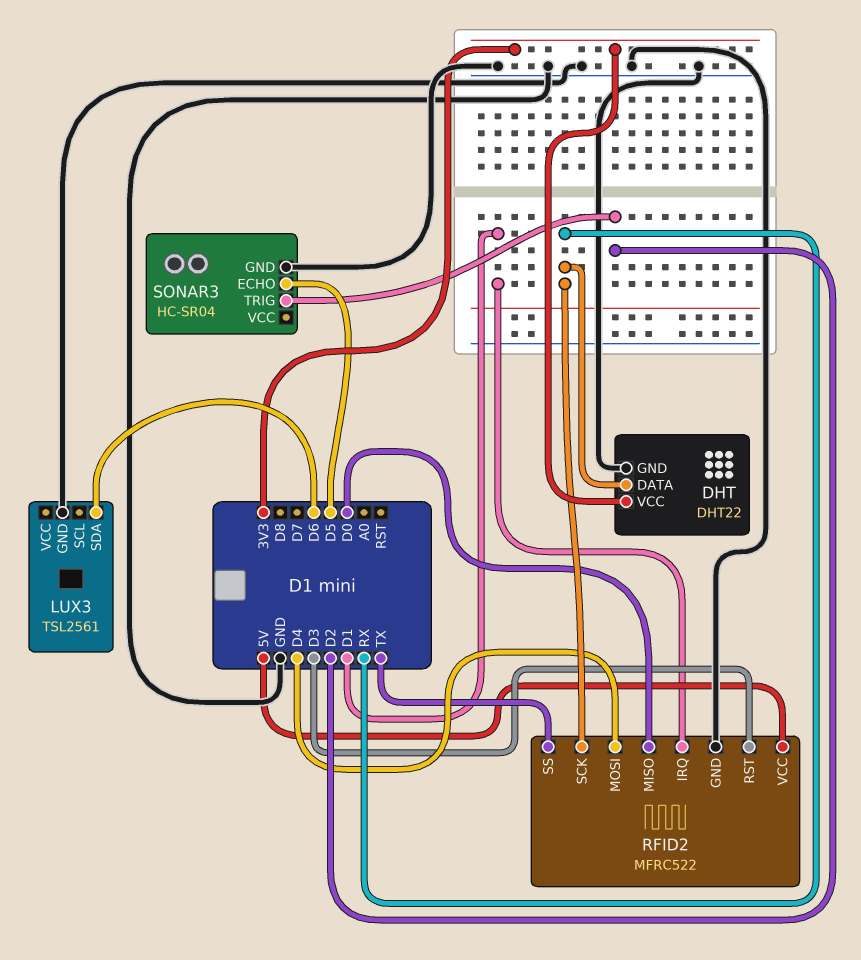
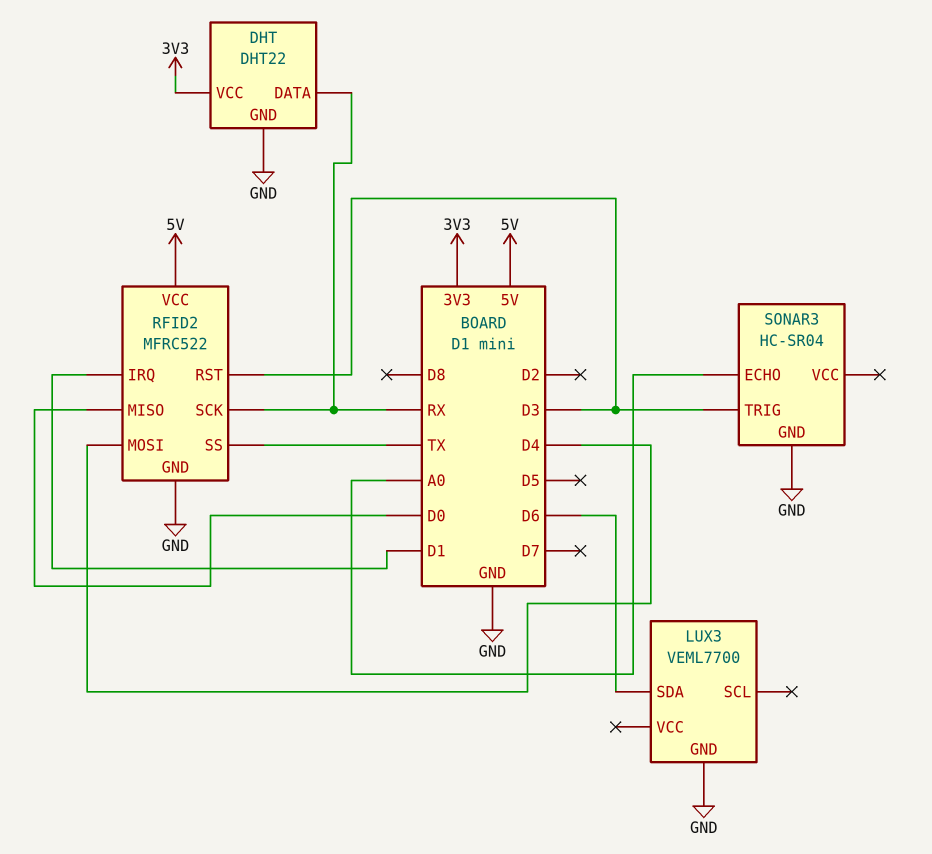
LUX3: TSL2561 -> VEML7700
SONAR3 pin ECHO: D5 -> A0
SONAR3 pin TRIG: D2 -> D3

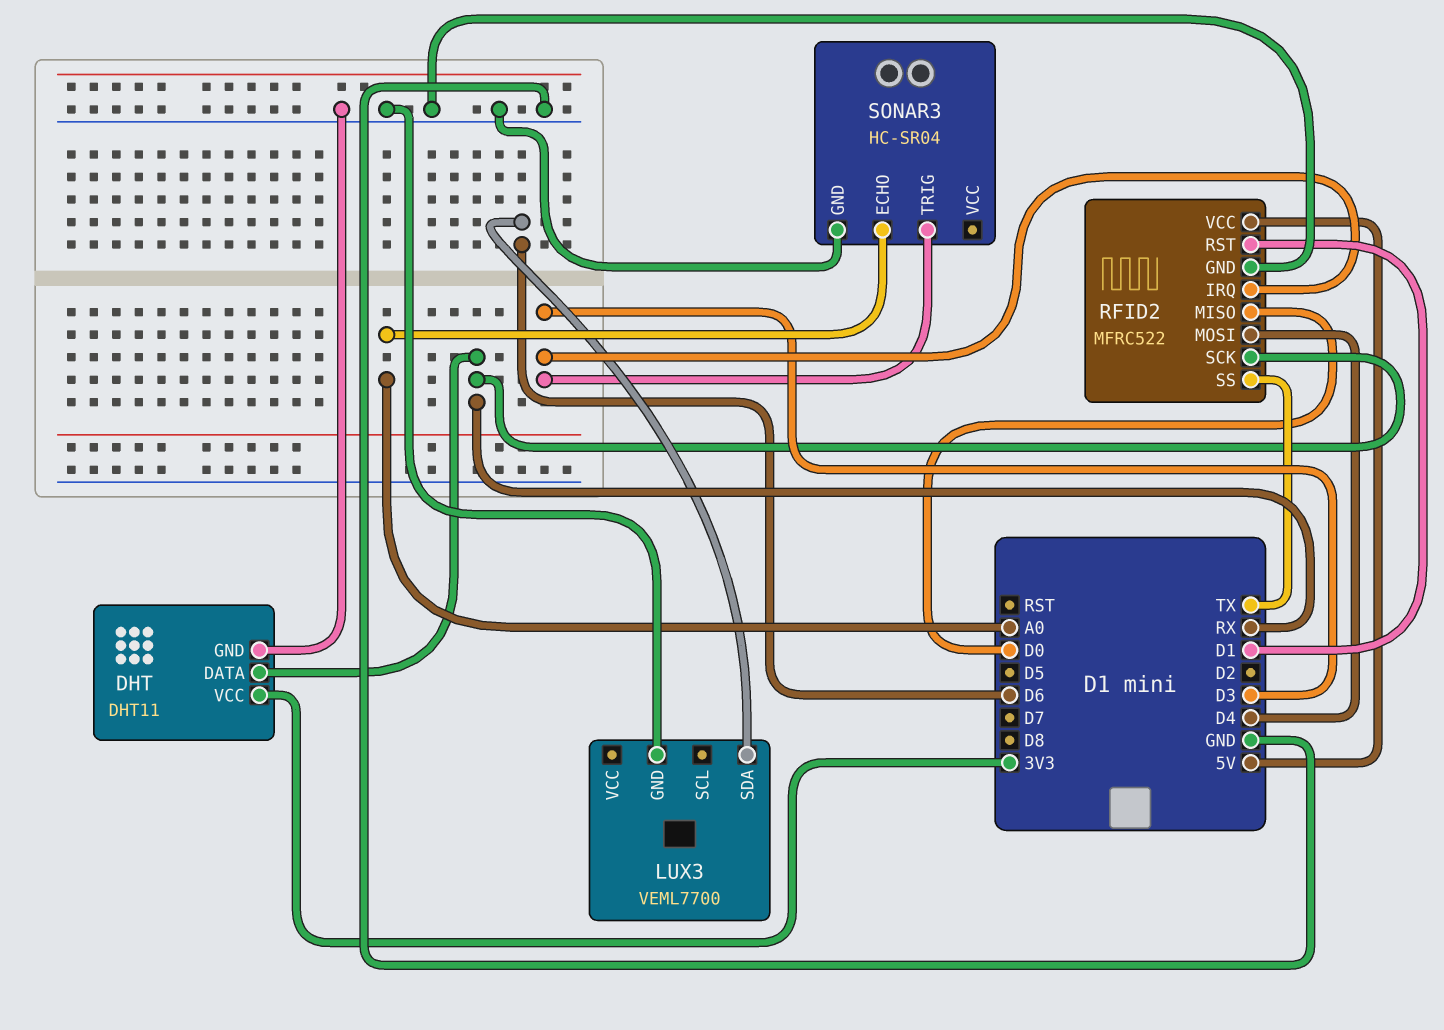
DHT: DHT22 -> DHT11
RFID2 pin IRQ: D1 -> D3
RFID2 pin RST: D3 -> D1

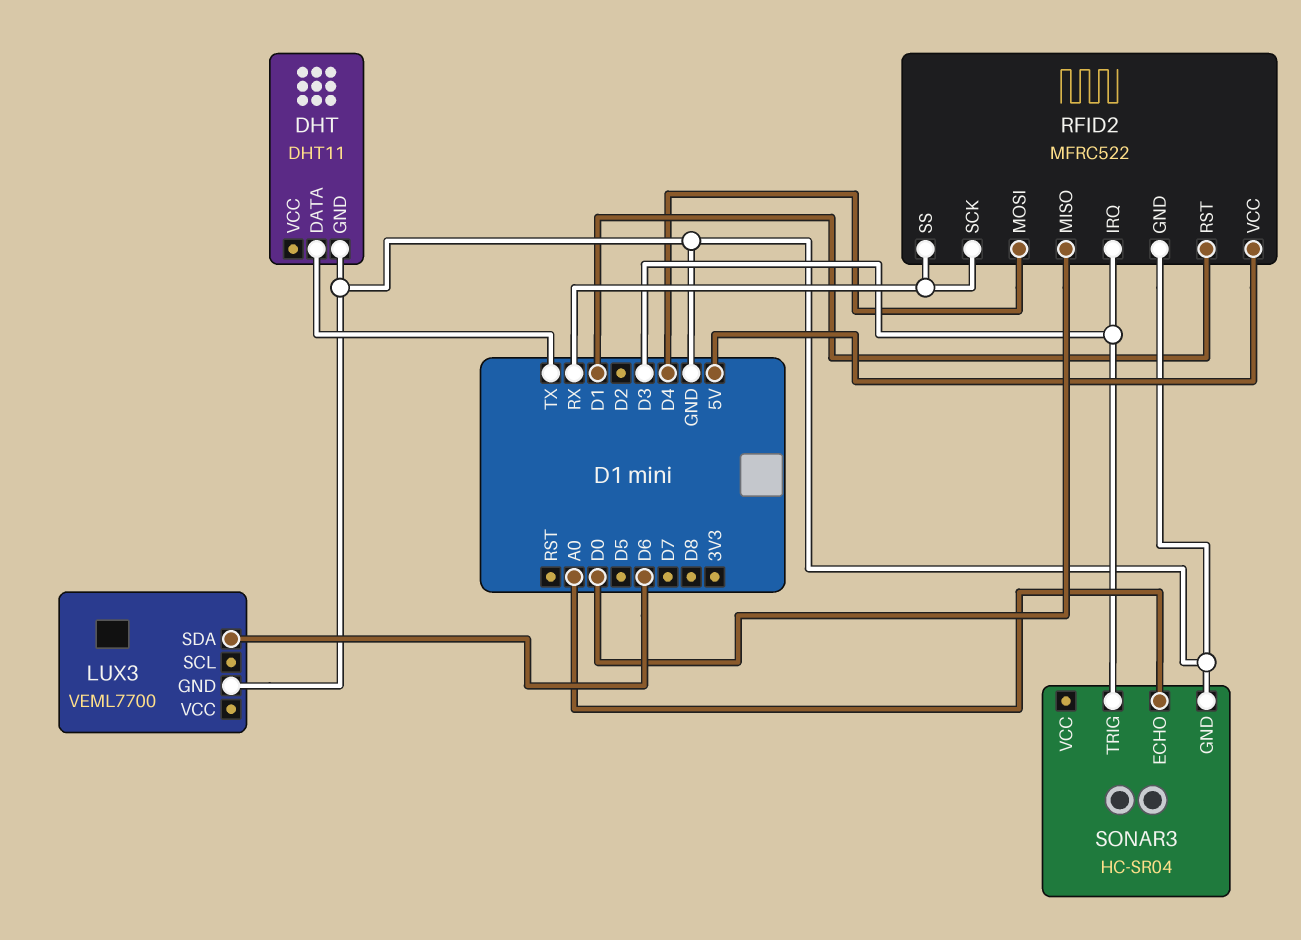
DHT pin DATA: RX -> TX
DHT pin VCC: 3V3 -> none
RFID2 pin SS: TX -> RX

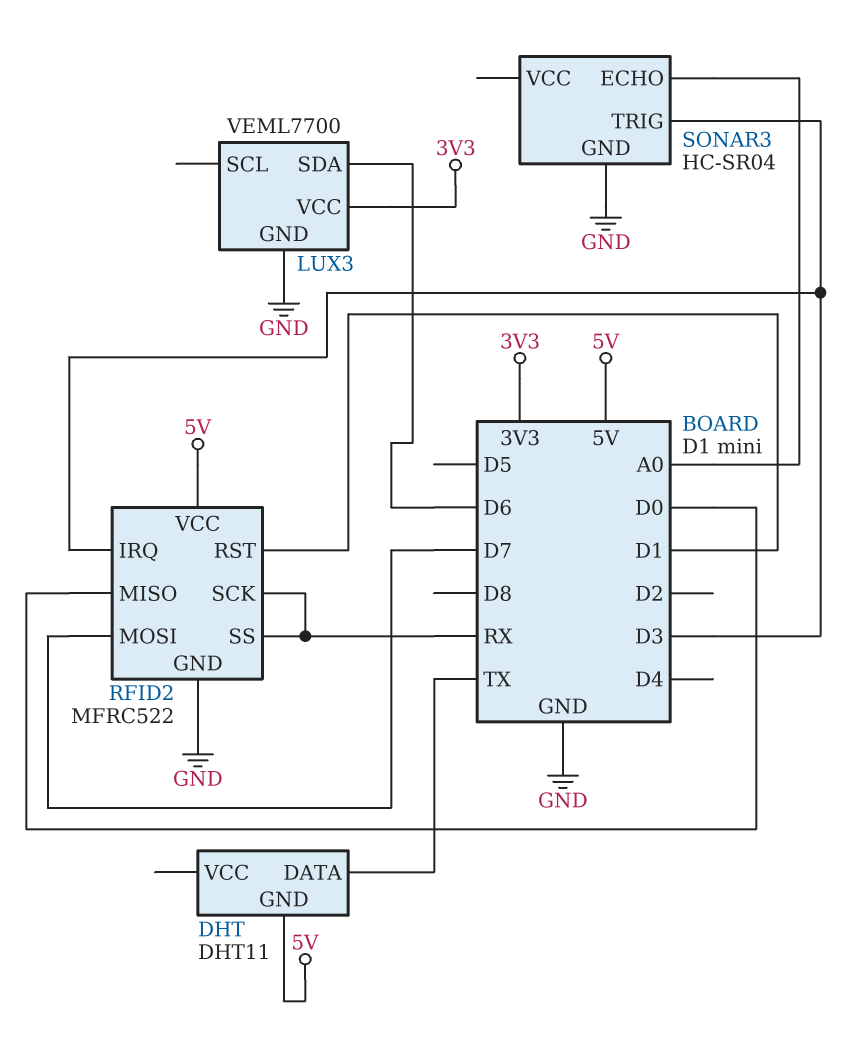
DHT pin GND: GND -> 5V
LUX3 pin VCC: none -> 3V3
RFID2 pin MOSI: D4 -> D7

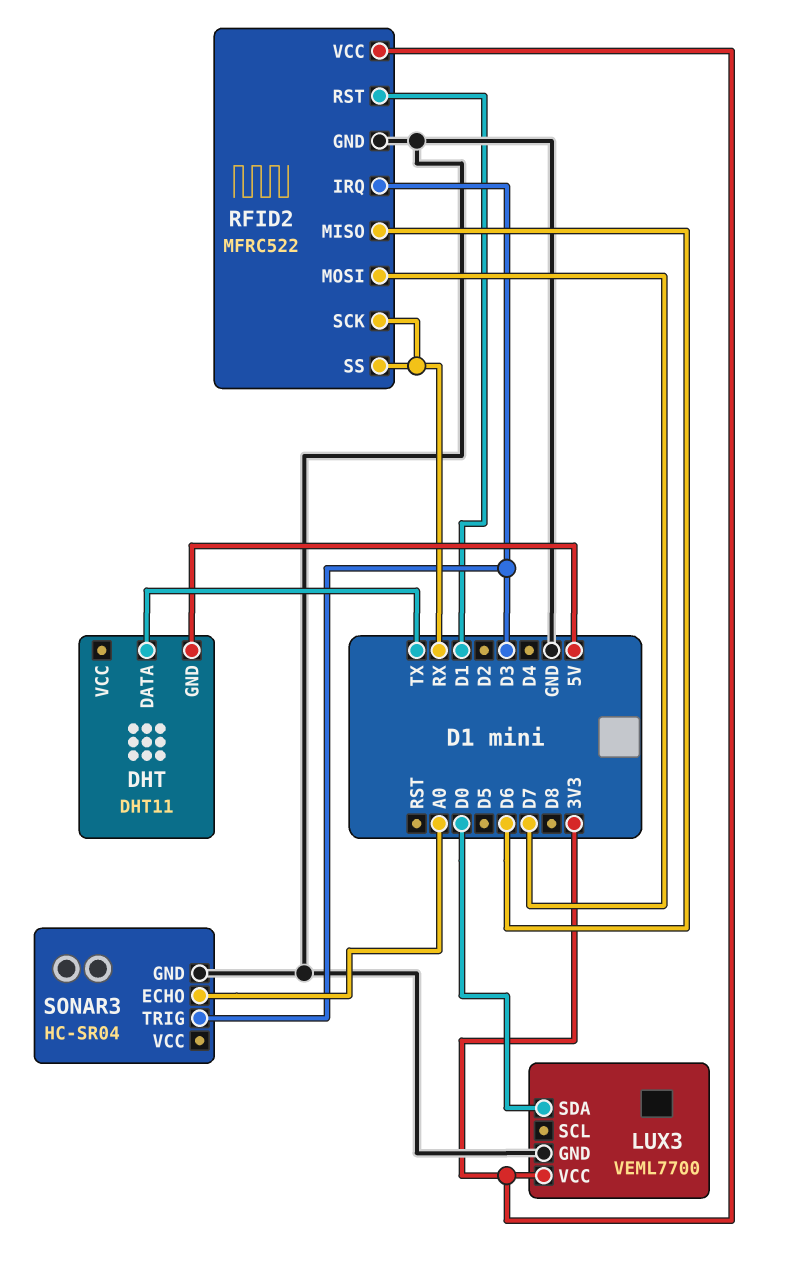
LUX3 pin SDA: D6 -> D0
RFID2 pin MISO: D0 -> D6
RFID2 pin VCC: 5V -> 3V3

